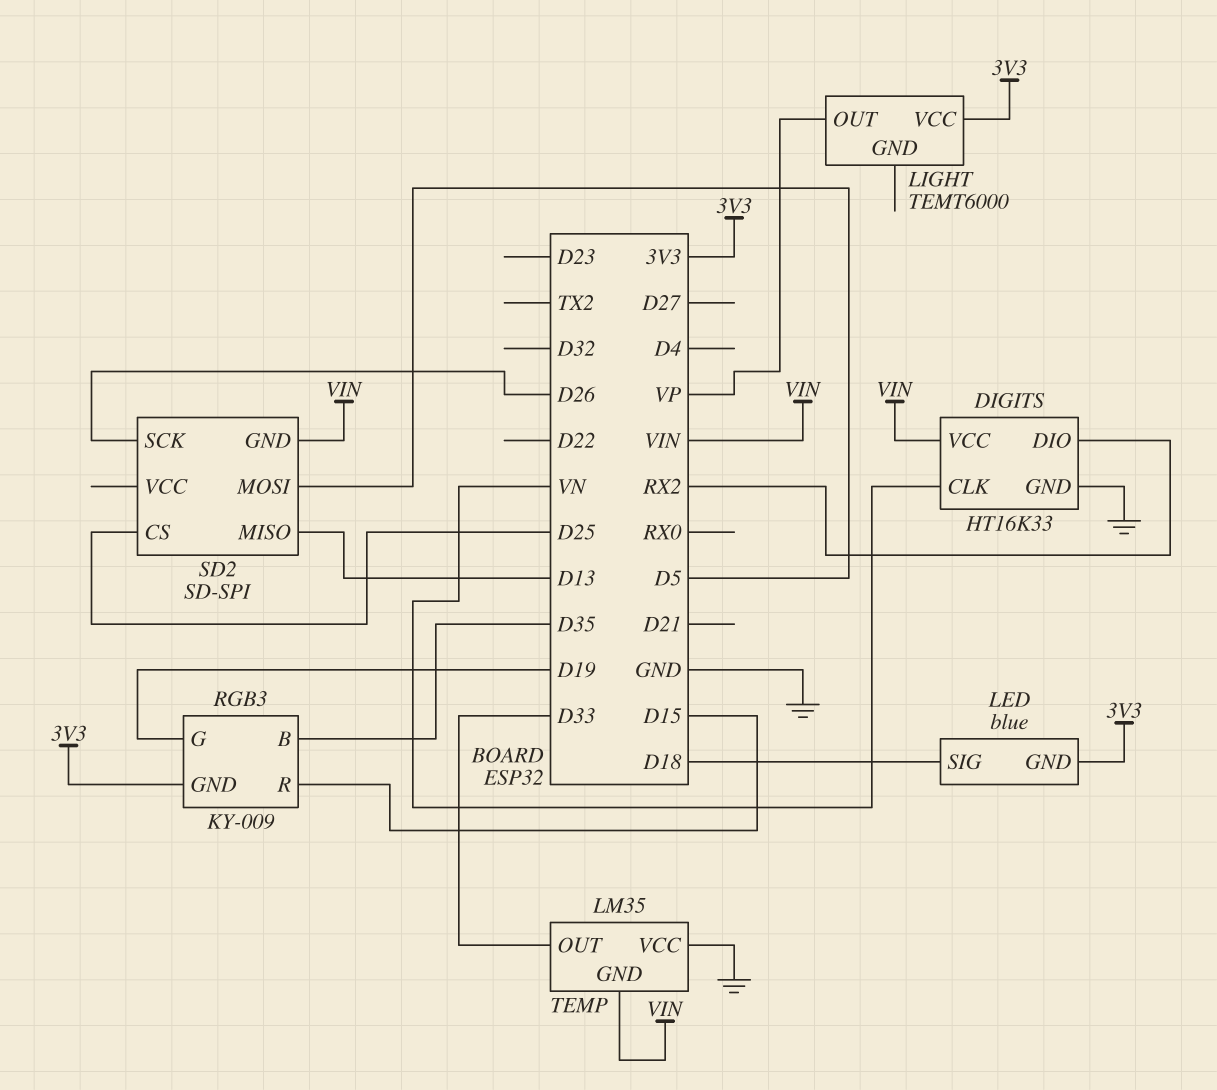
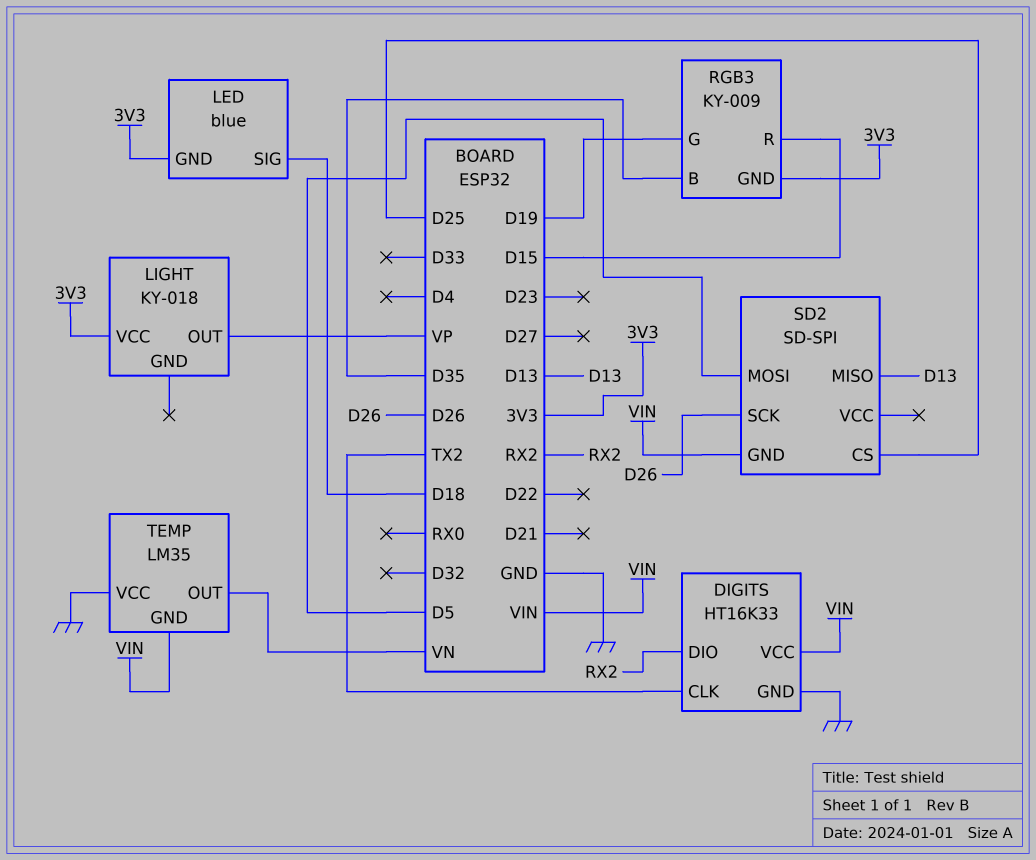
DIGITS pin CLK: VN -> TX2
LIGHT: TEMT6000 -> KY-018
TEMP pin OUT: D33 -> VN

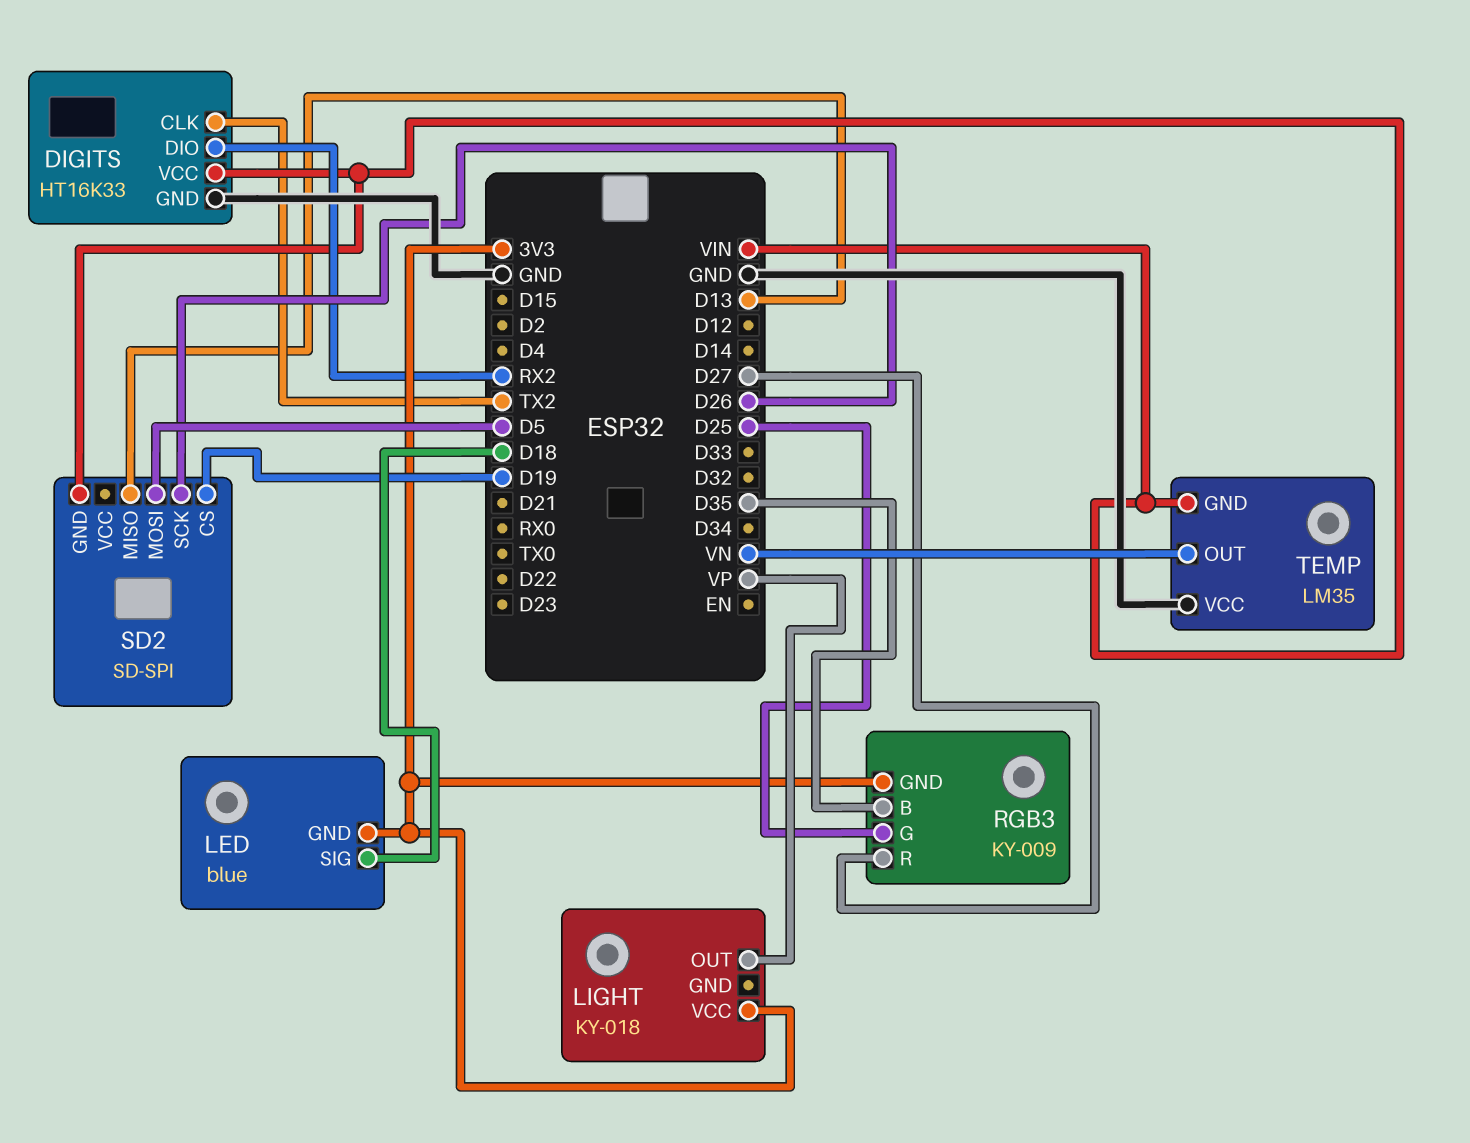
RGB3 pin G: D19 -> D25
RGB3 pin R: D15 -> D27
SD2 pin CS: D25 -> D19

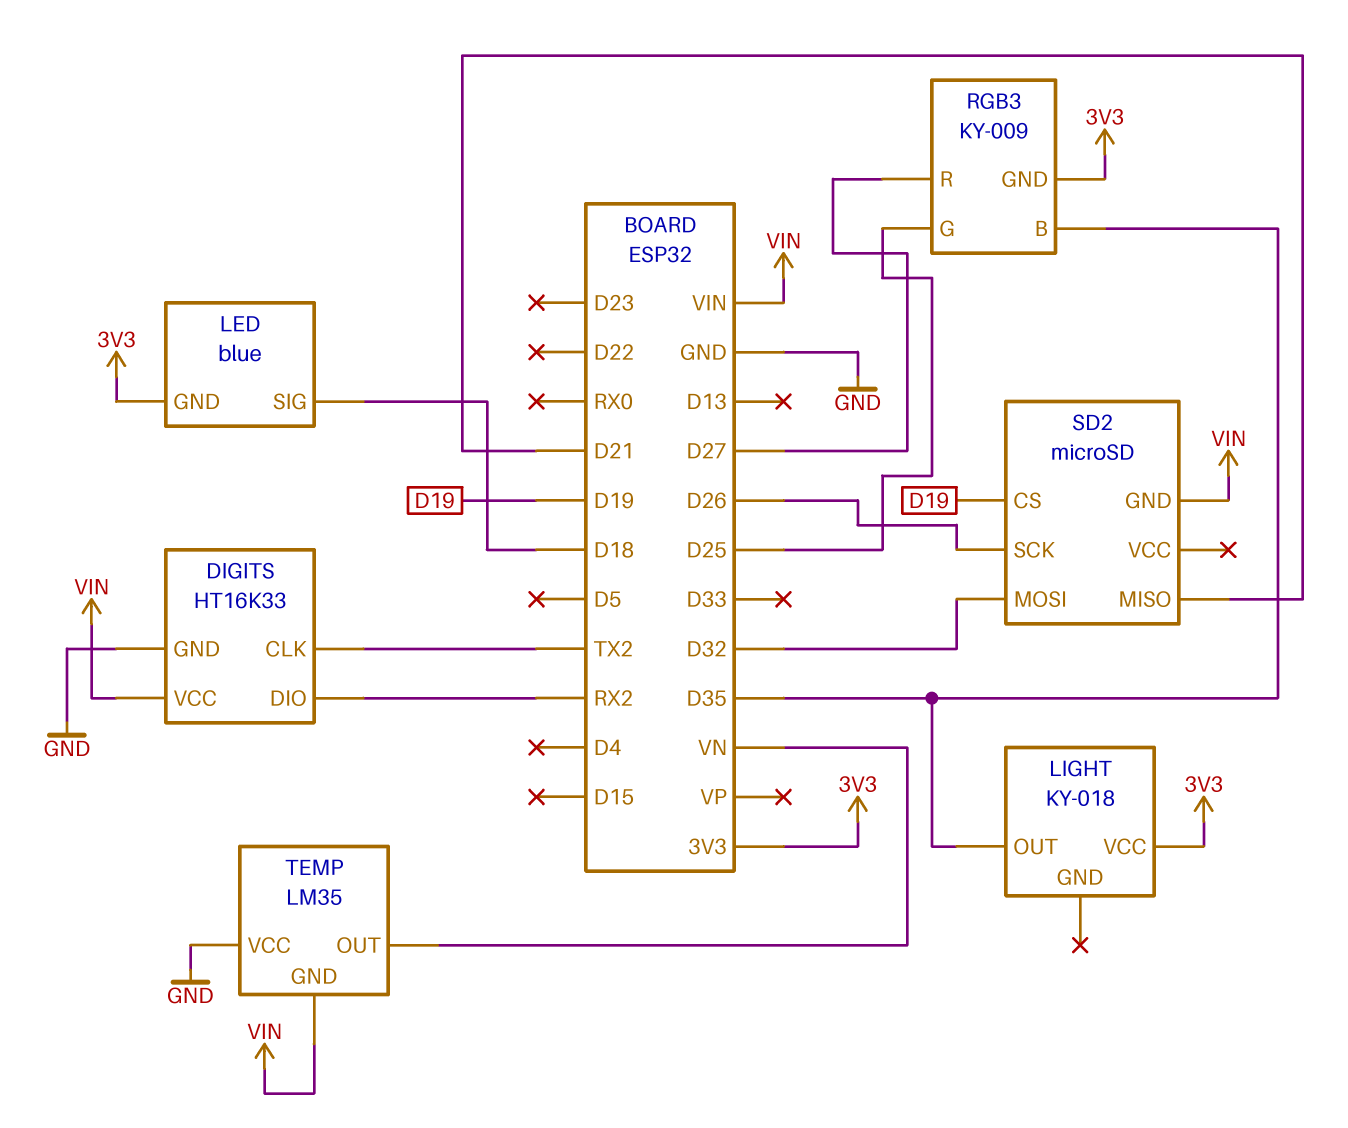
LIGHT pin OUT: VP -> D35
SD2: SD-SPI -> microSD
SD2 pin MISO: D13 -> D21
SD2 pin MOSI: D5 -> D32

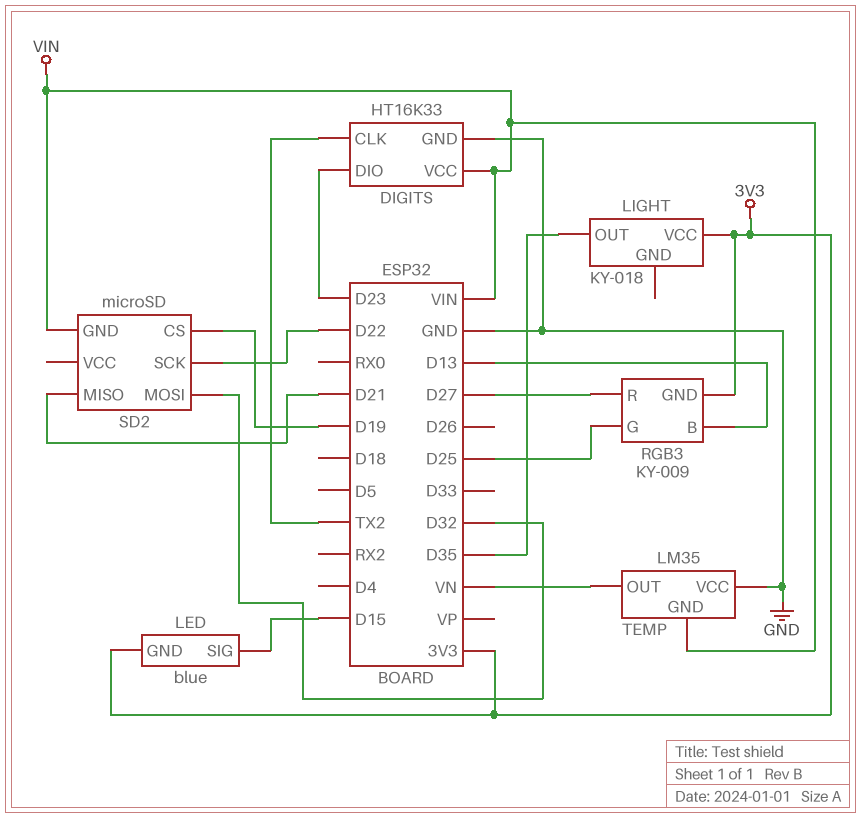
DIGITS pin DIO: RX2 -> D23
LED pin SIG: D18 -> D15
RGB3 pin B: D35 -> D13
SD2 pin SCK: D26 -> D22

